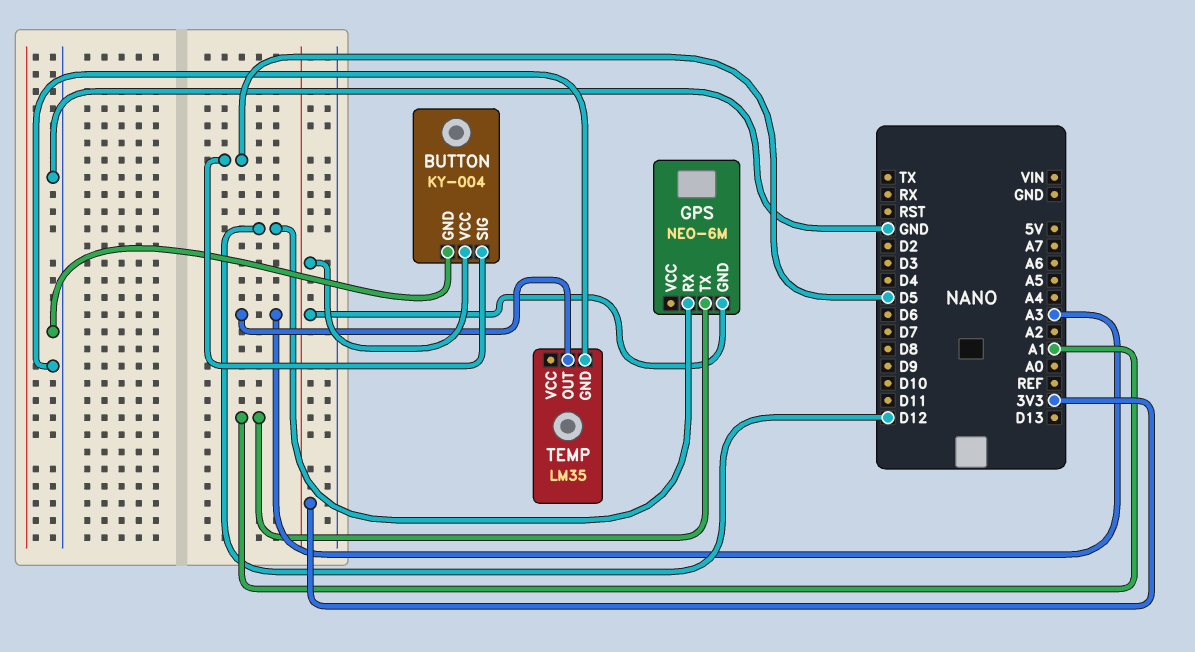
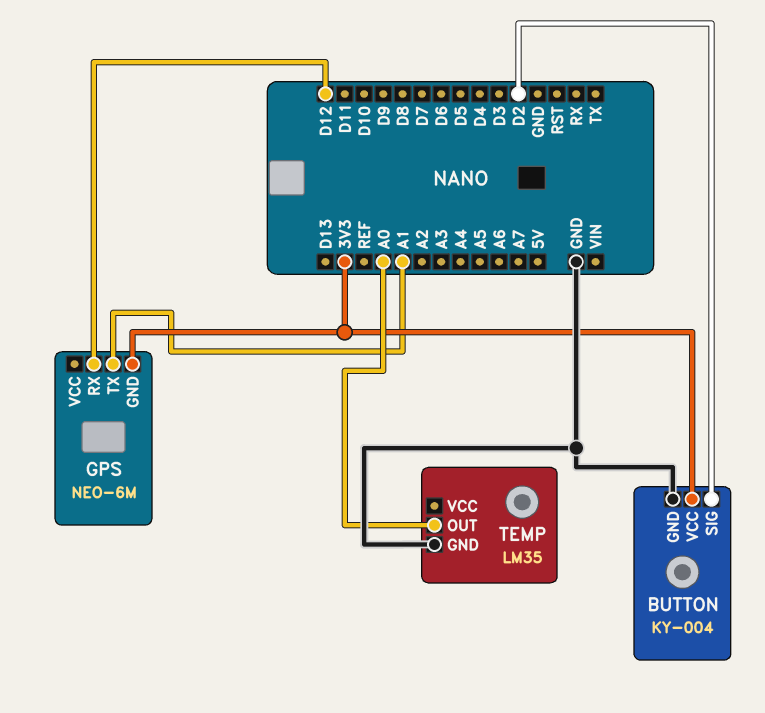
BUTTON pin SIG: D5 -> D2
TEMP pin OUT: A3 -> A0

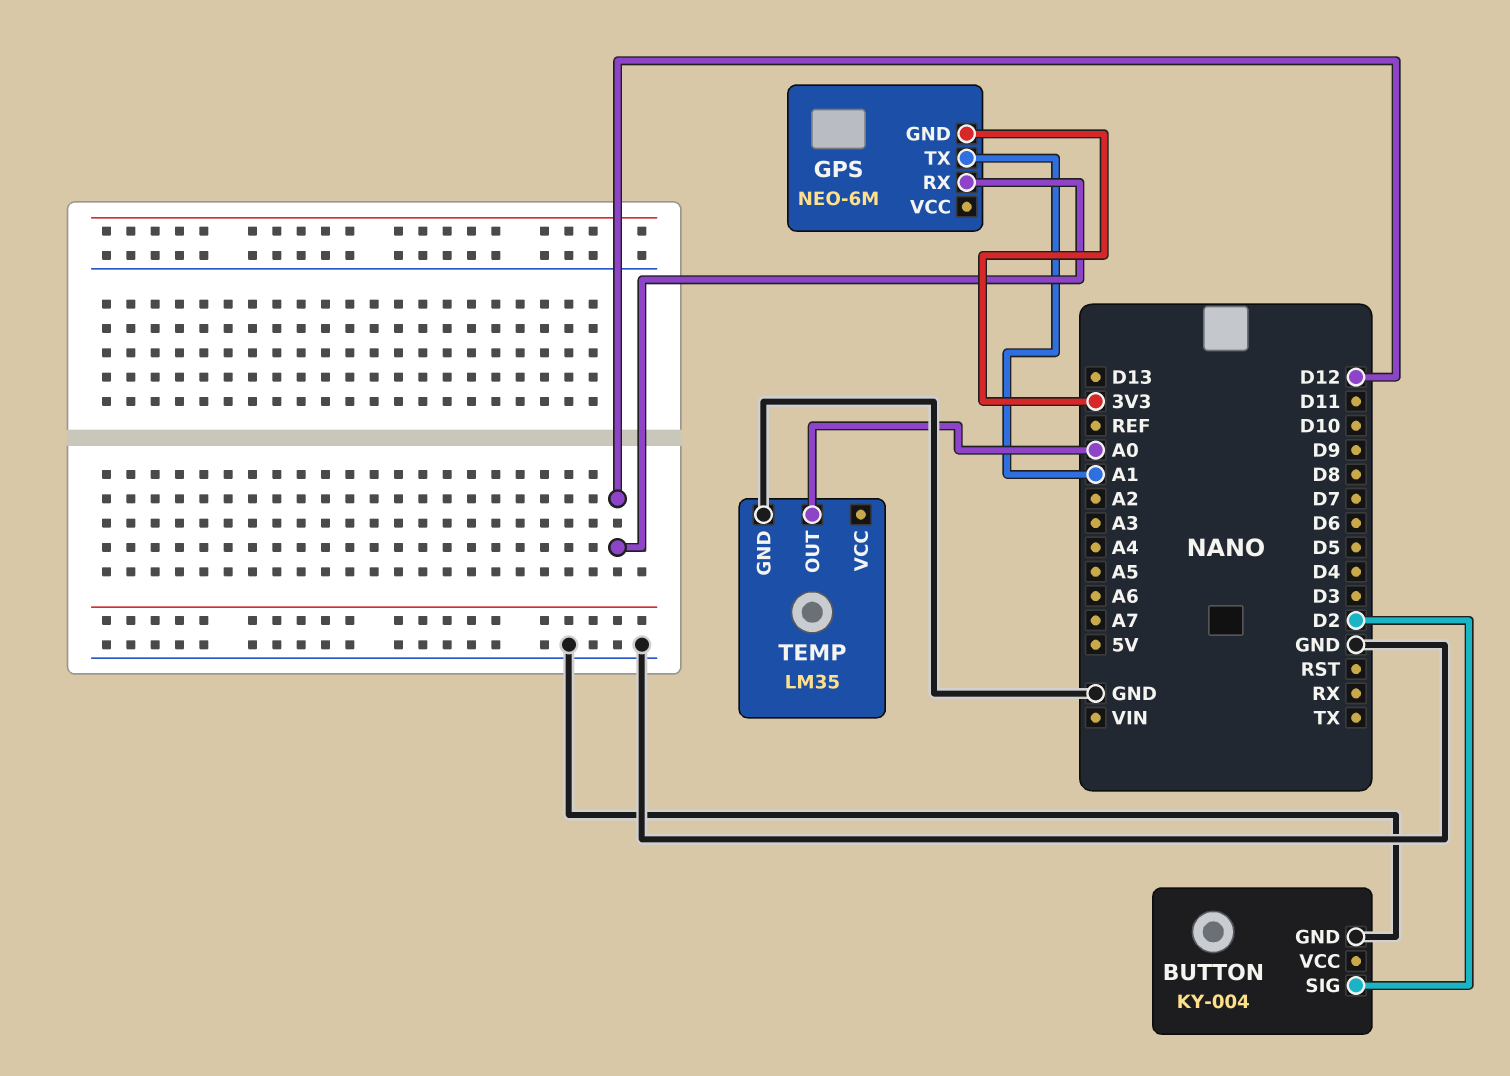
BUTTON pin VCC: 3V3 -> none

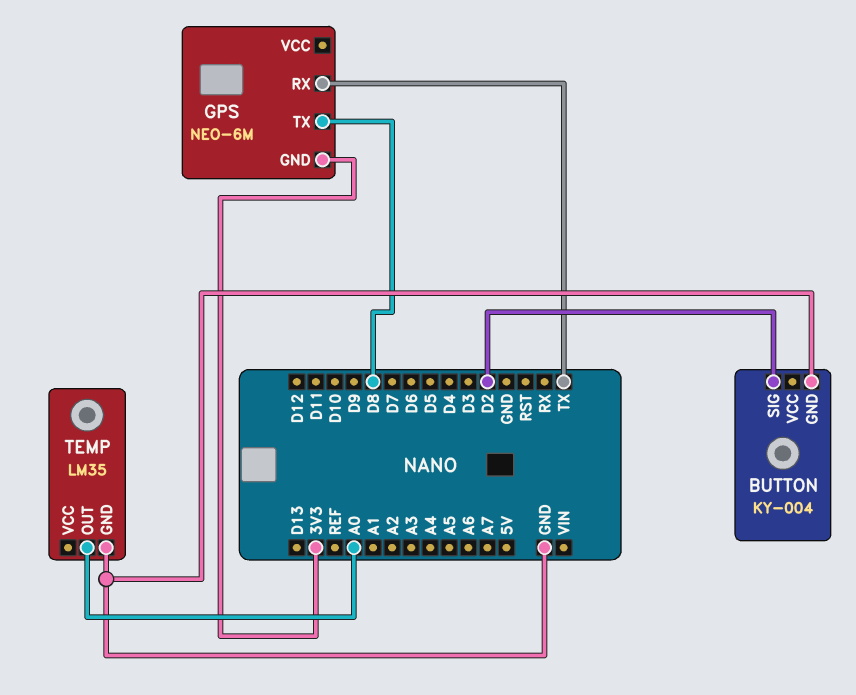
GPS pin RX: D12 -> TX
GPS pin TX: A1 -> D8

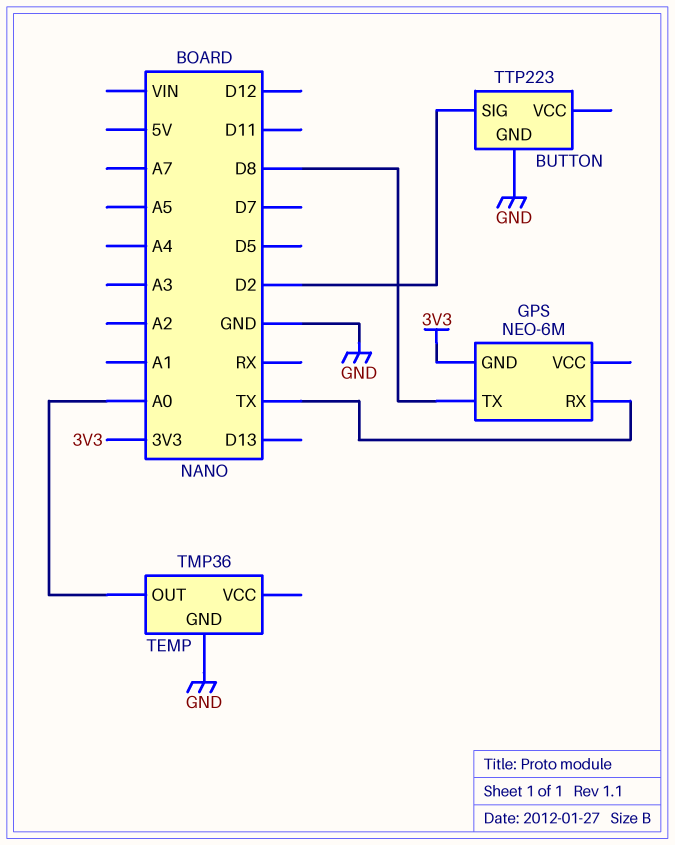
BUTTON: KY-004 -> TTP223
TEMP: LM35 -> TMP36

